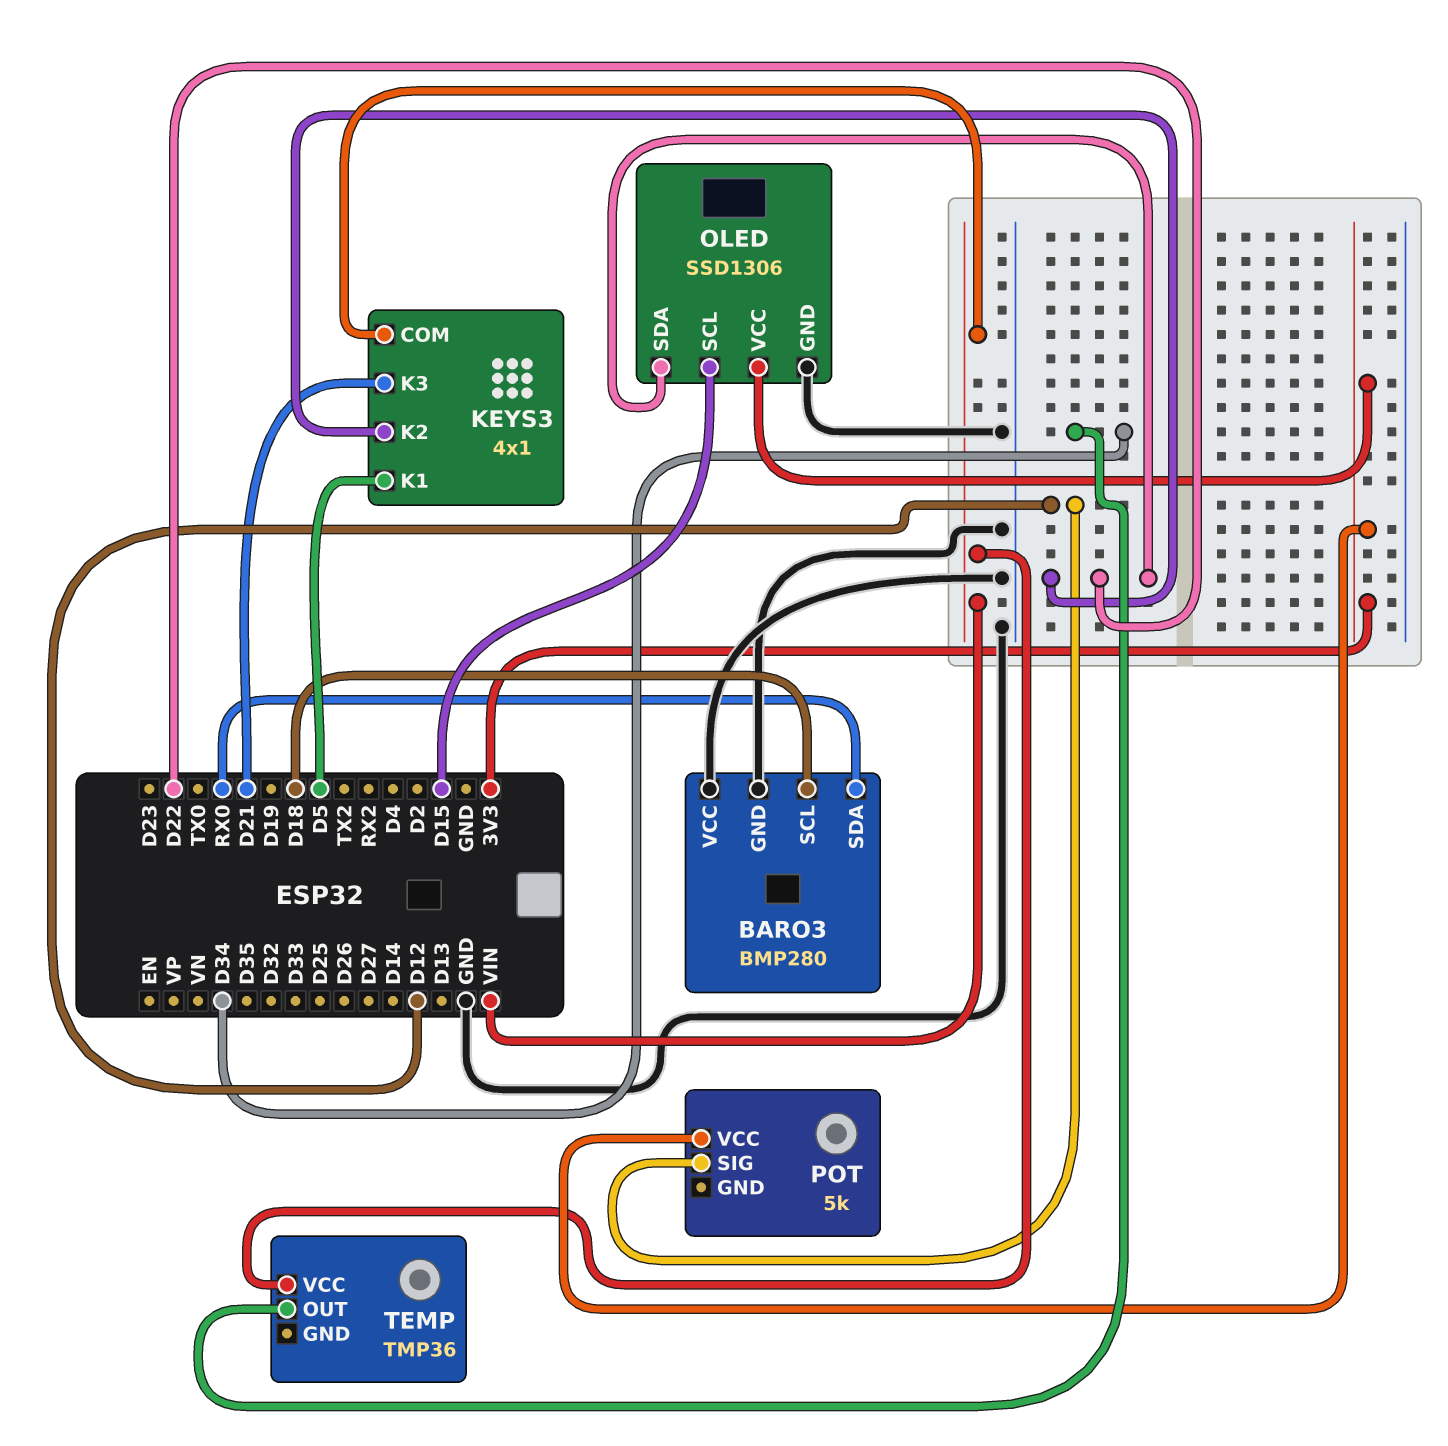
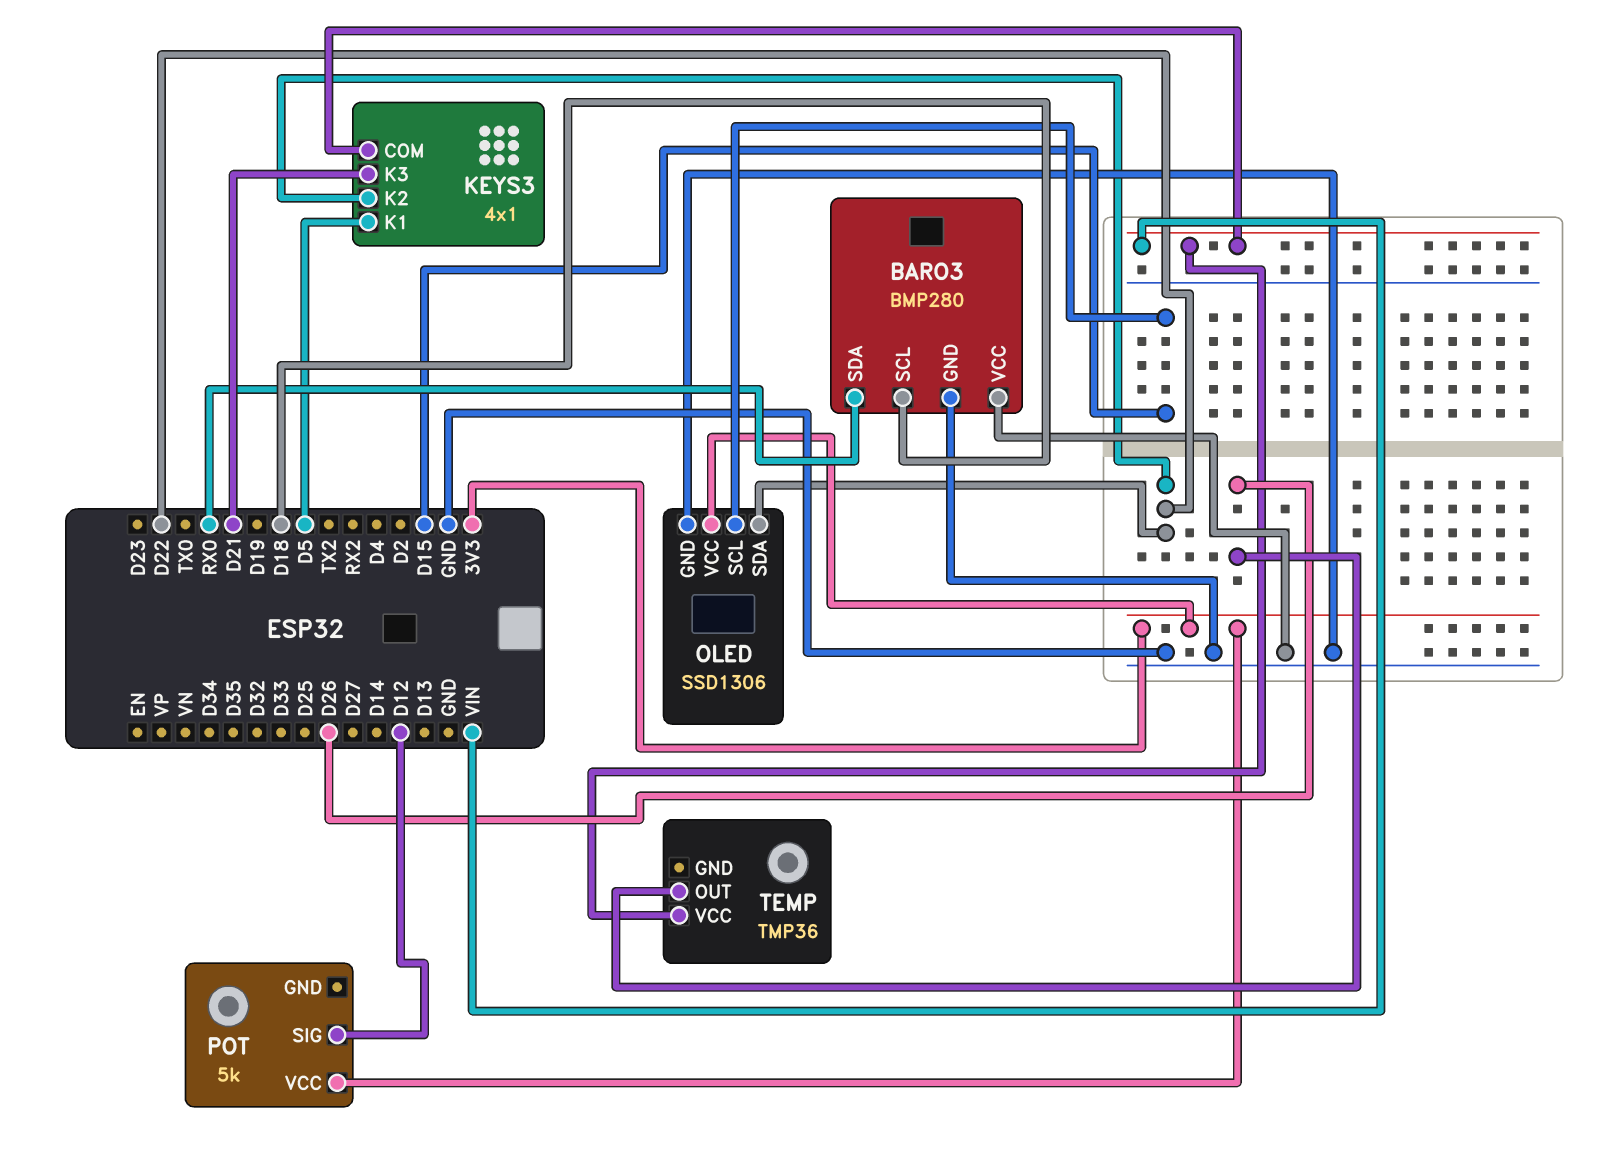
TEMP pin OUT: D34 -> D26

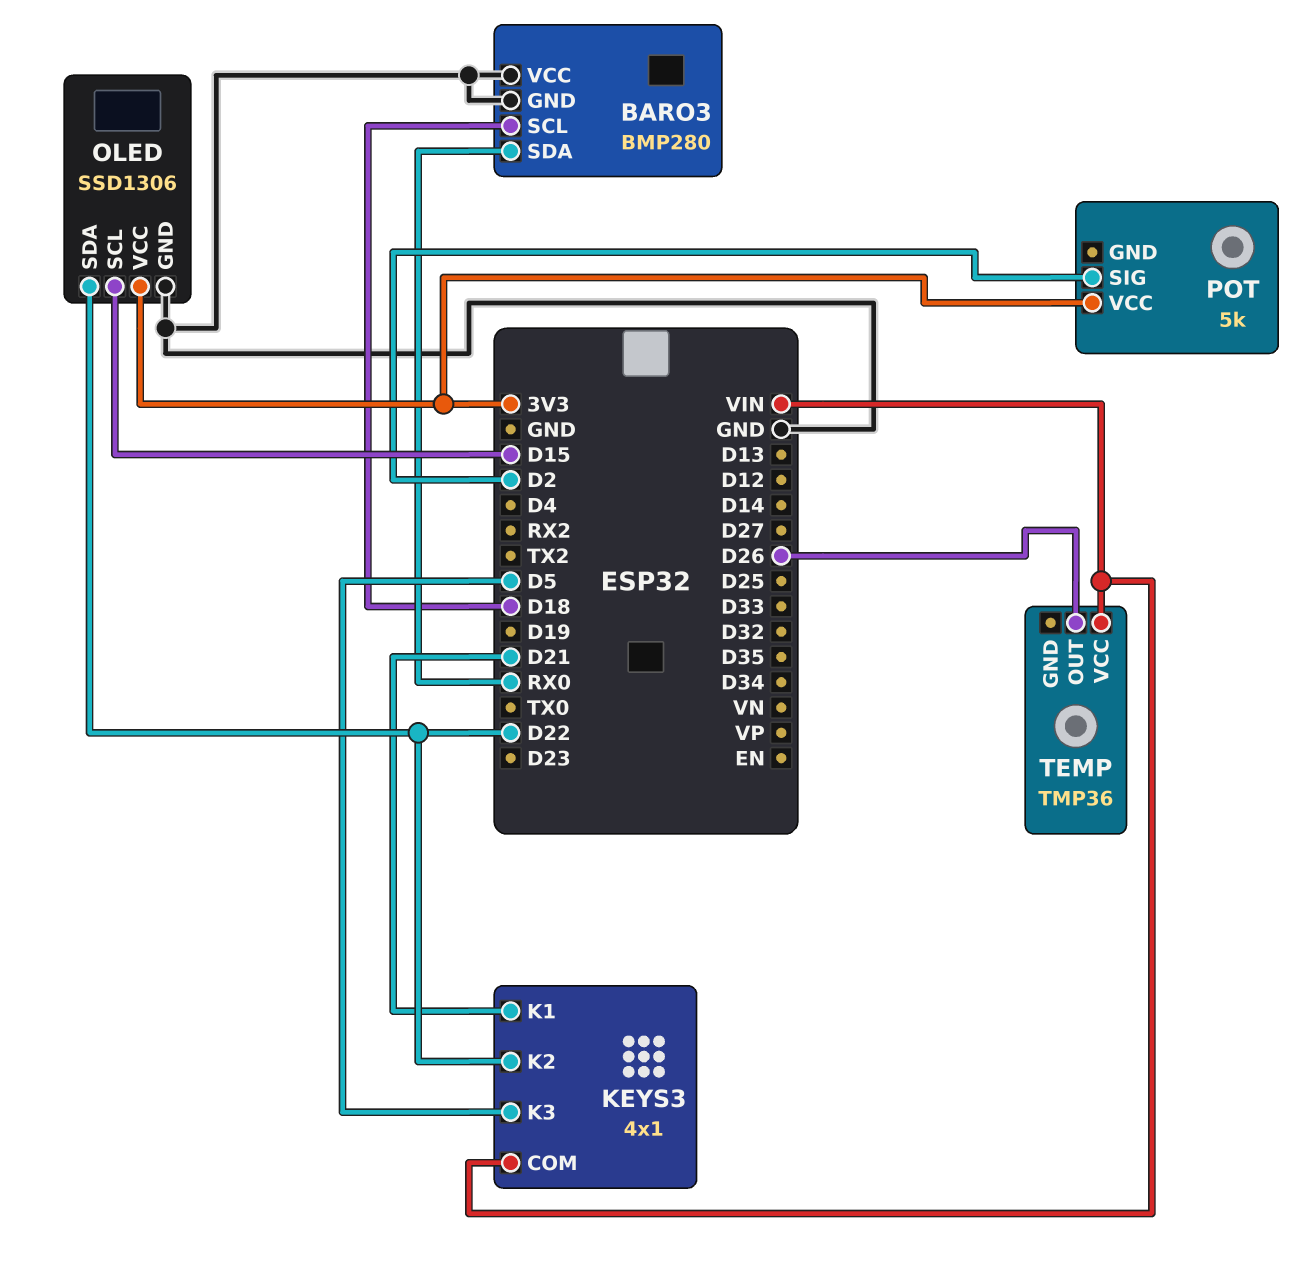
KEYS3 pin K1: D5 -> D21
KEYS3 pin K3: D21 -> D5
POT pin SIG: D12 -> D2

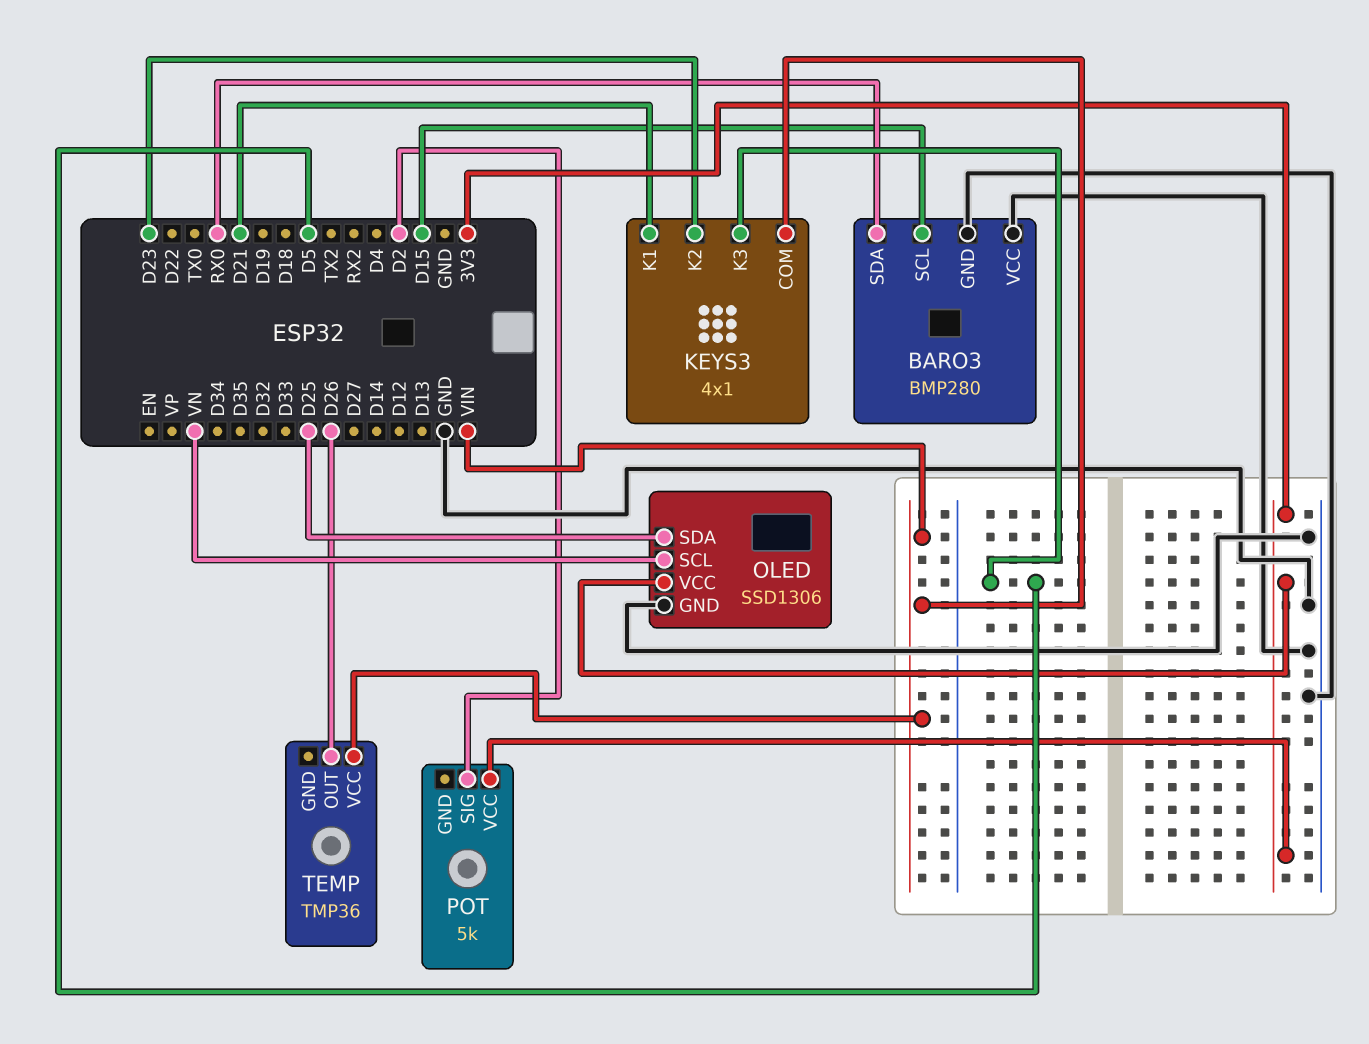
BARO3 pin SCL: D18 -> D15
KEYS3 pin K2: D22 -> D23
OLED pin SCL: D15 -> VN
OLED pin SDA: D22 -> D25

